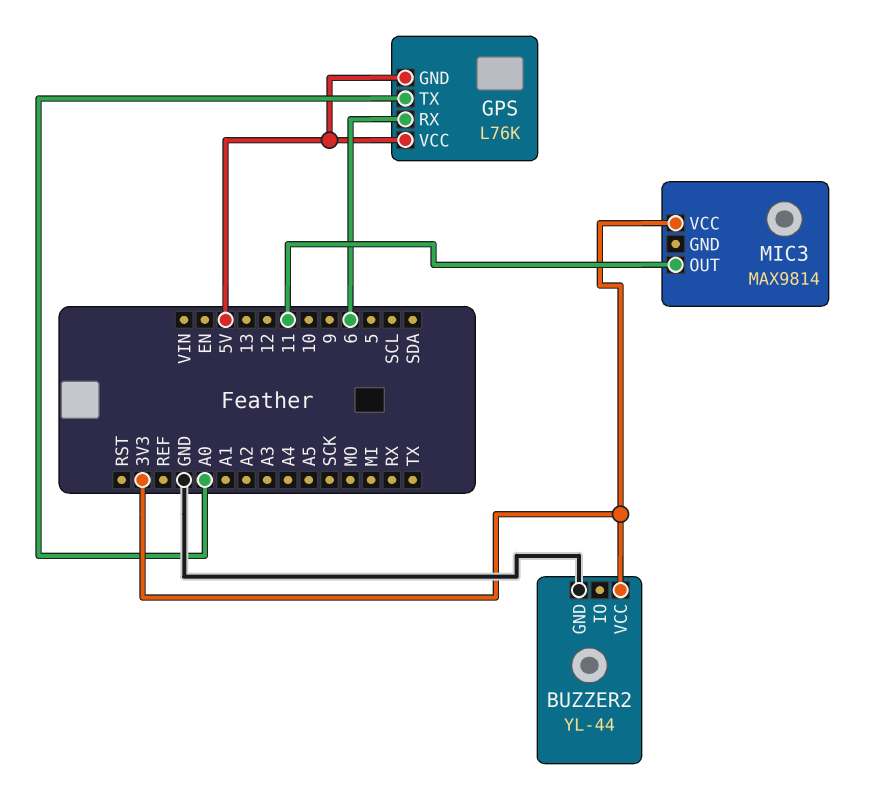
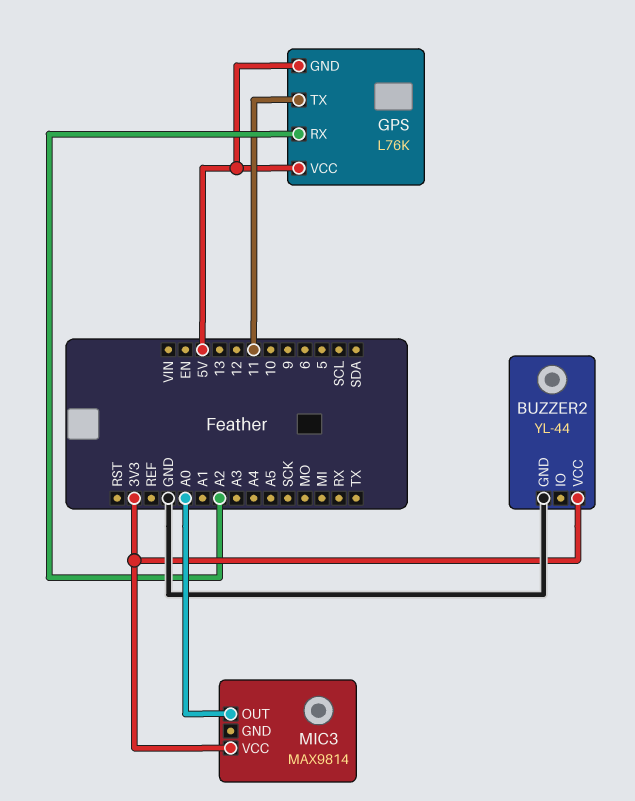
GPS pin RX: 6 -> A2
GPS pin TX: A0 -> 11
MIC3 pin OUT: 11 -> A0

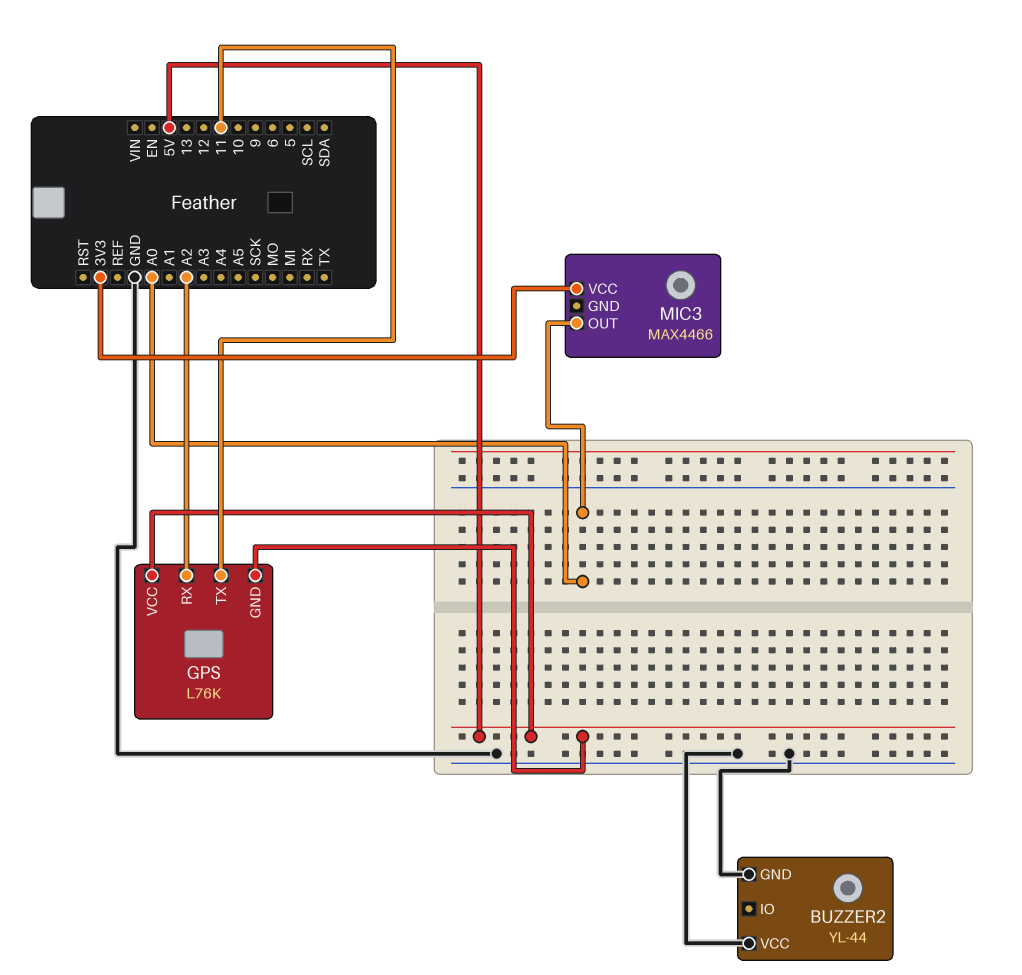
BUZZER2 pin VCC: 3V3 -> GND
MIC3: MAX9814 -> MAX4466

